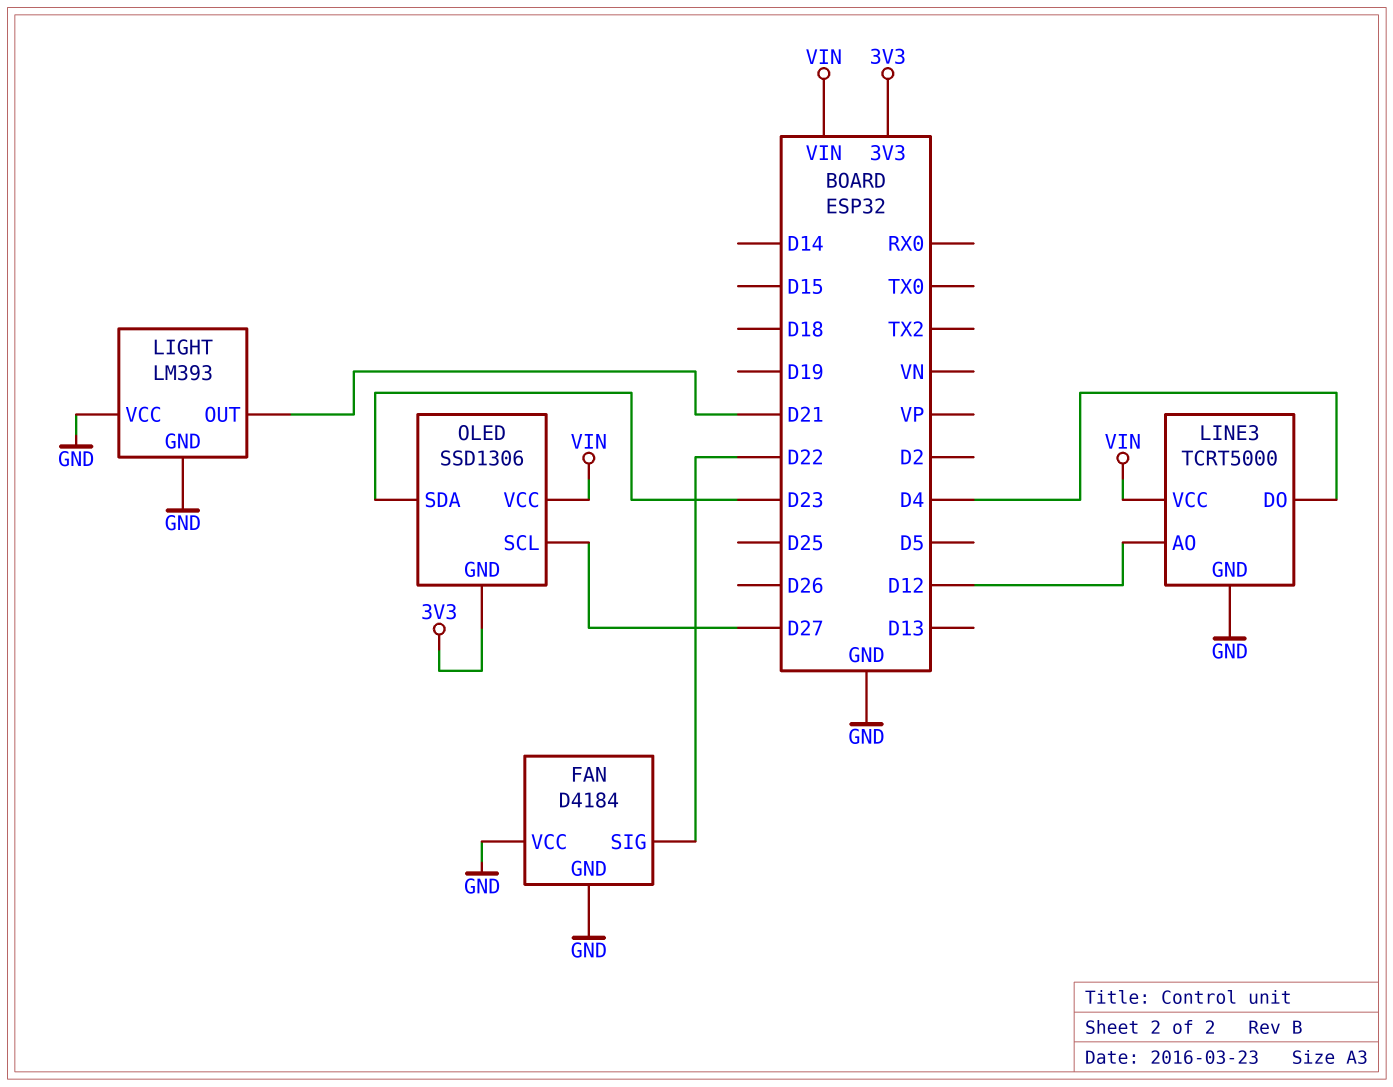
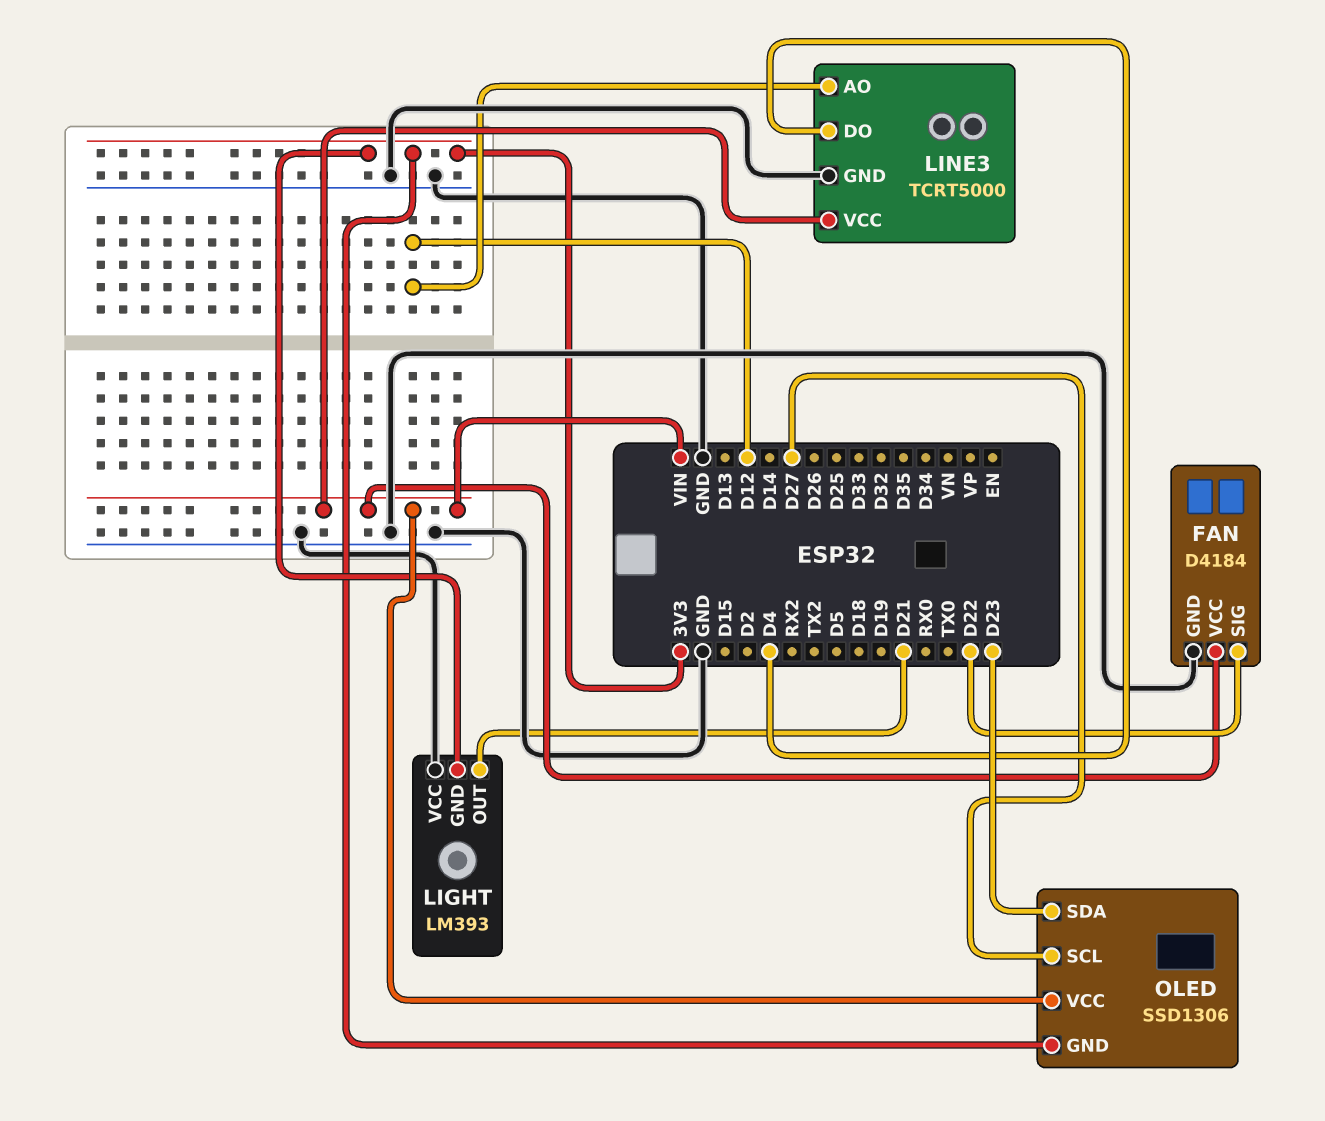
FAN pin VCC: GND -> VIN
LIGHT pin GND: GND -> 3V3

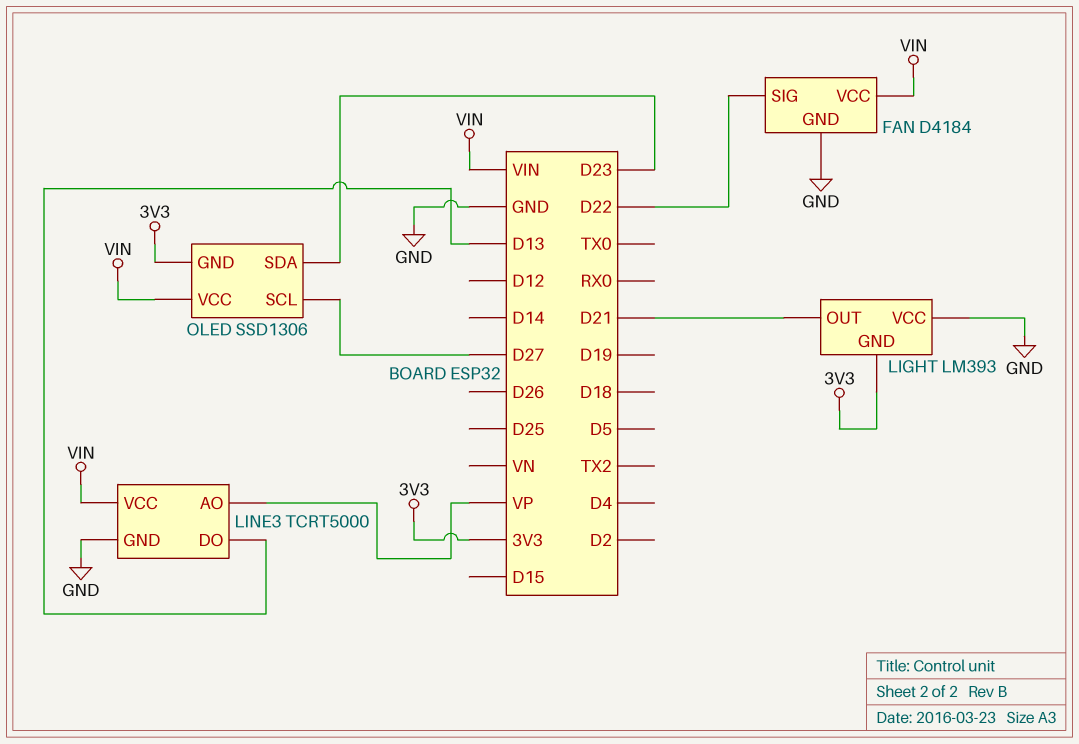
LINE3 pin AO: D12 -> VP
LINE3 pin DO: D4 -> D13

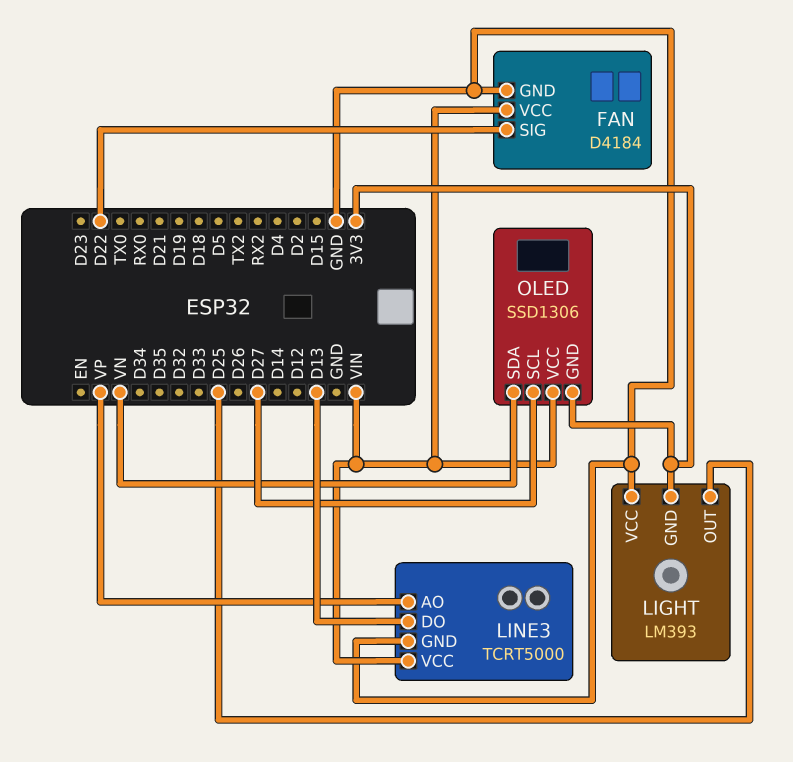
LIGHT pin OUT: D21 -> D25
OLED pin SDA: D23 -> VN

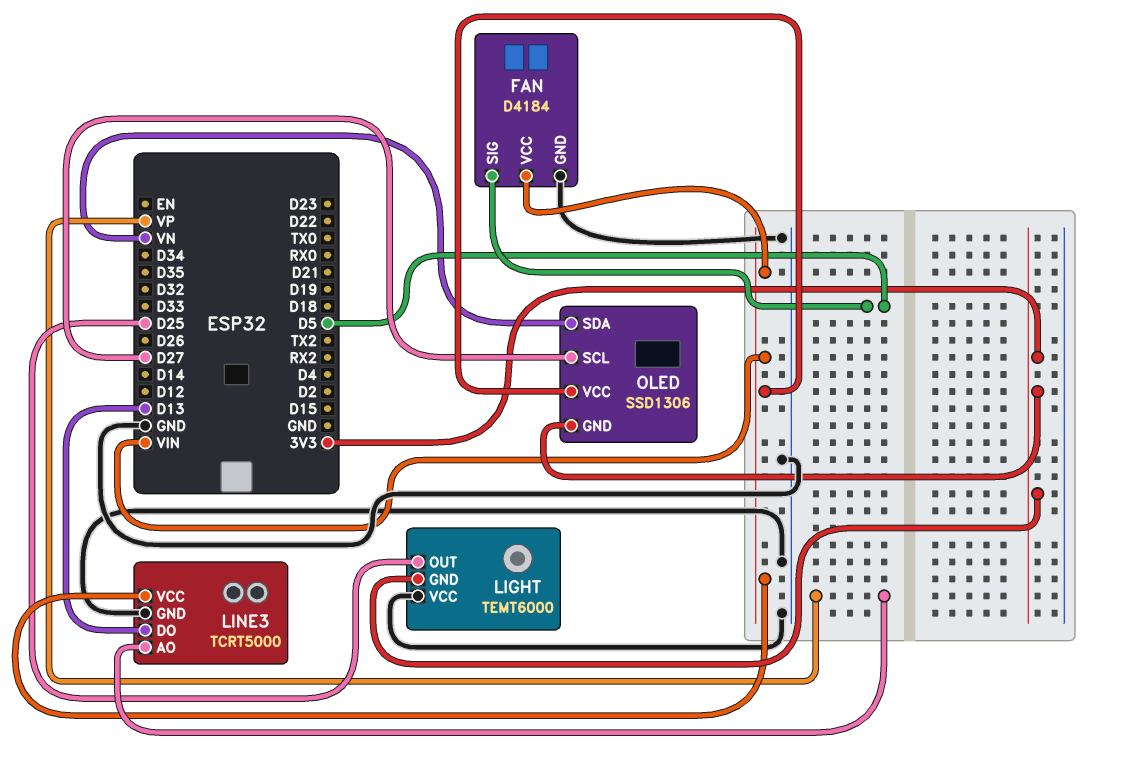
FAN pin SIG: D22 -> D5
LIGHT: LM393 -> TEMT6000

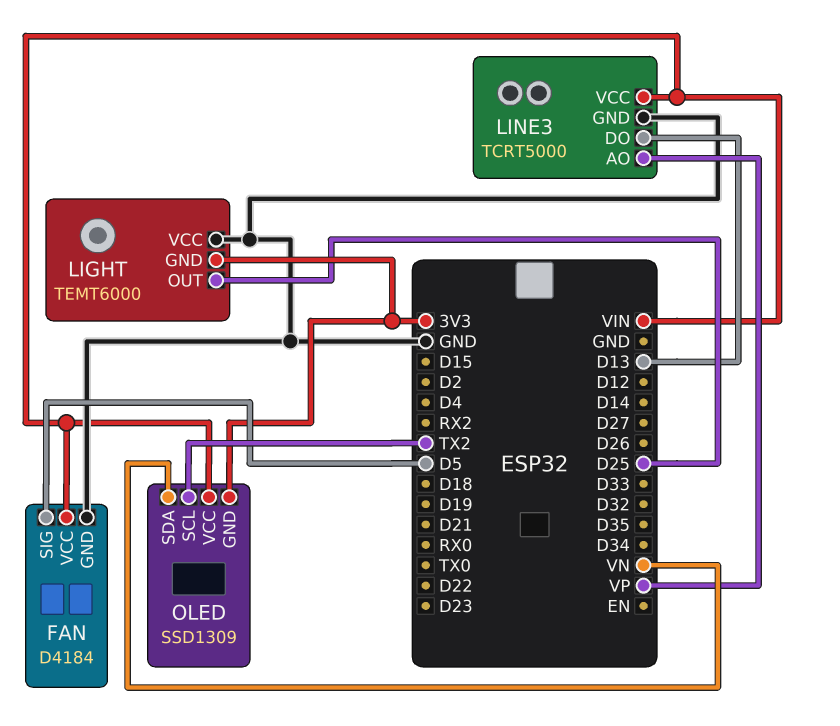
OLED: SSD1306 -> SSD1309
OLED pin SCL: D27 -> TX2

